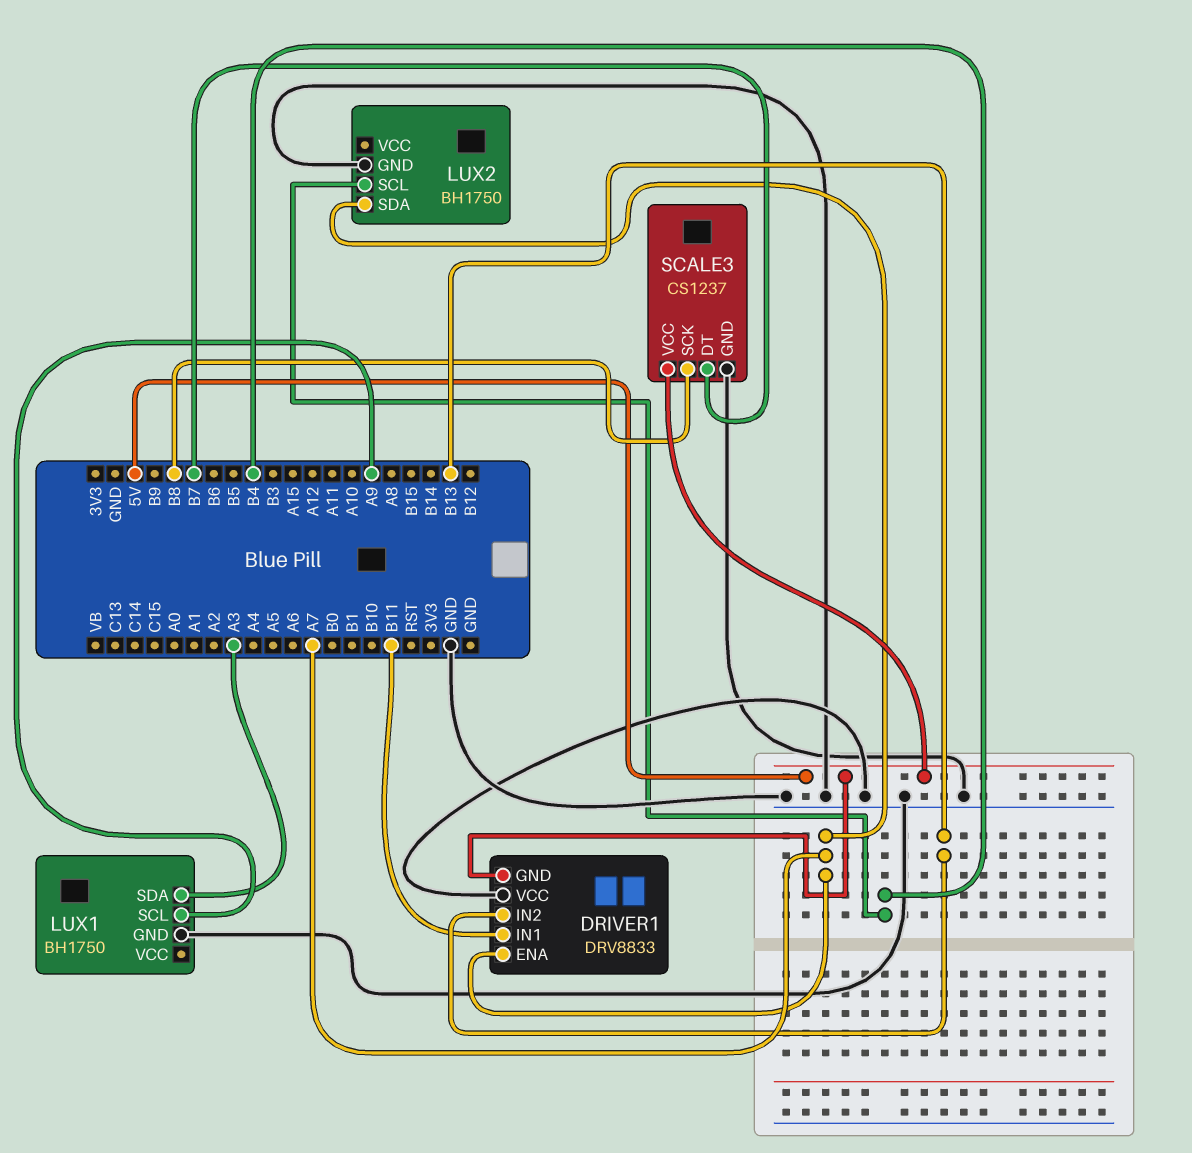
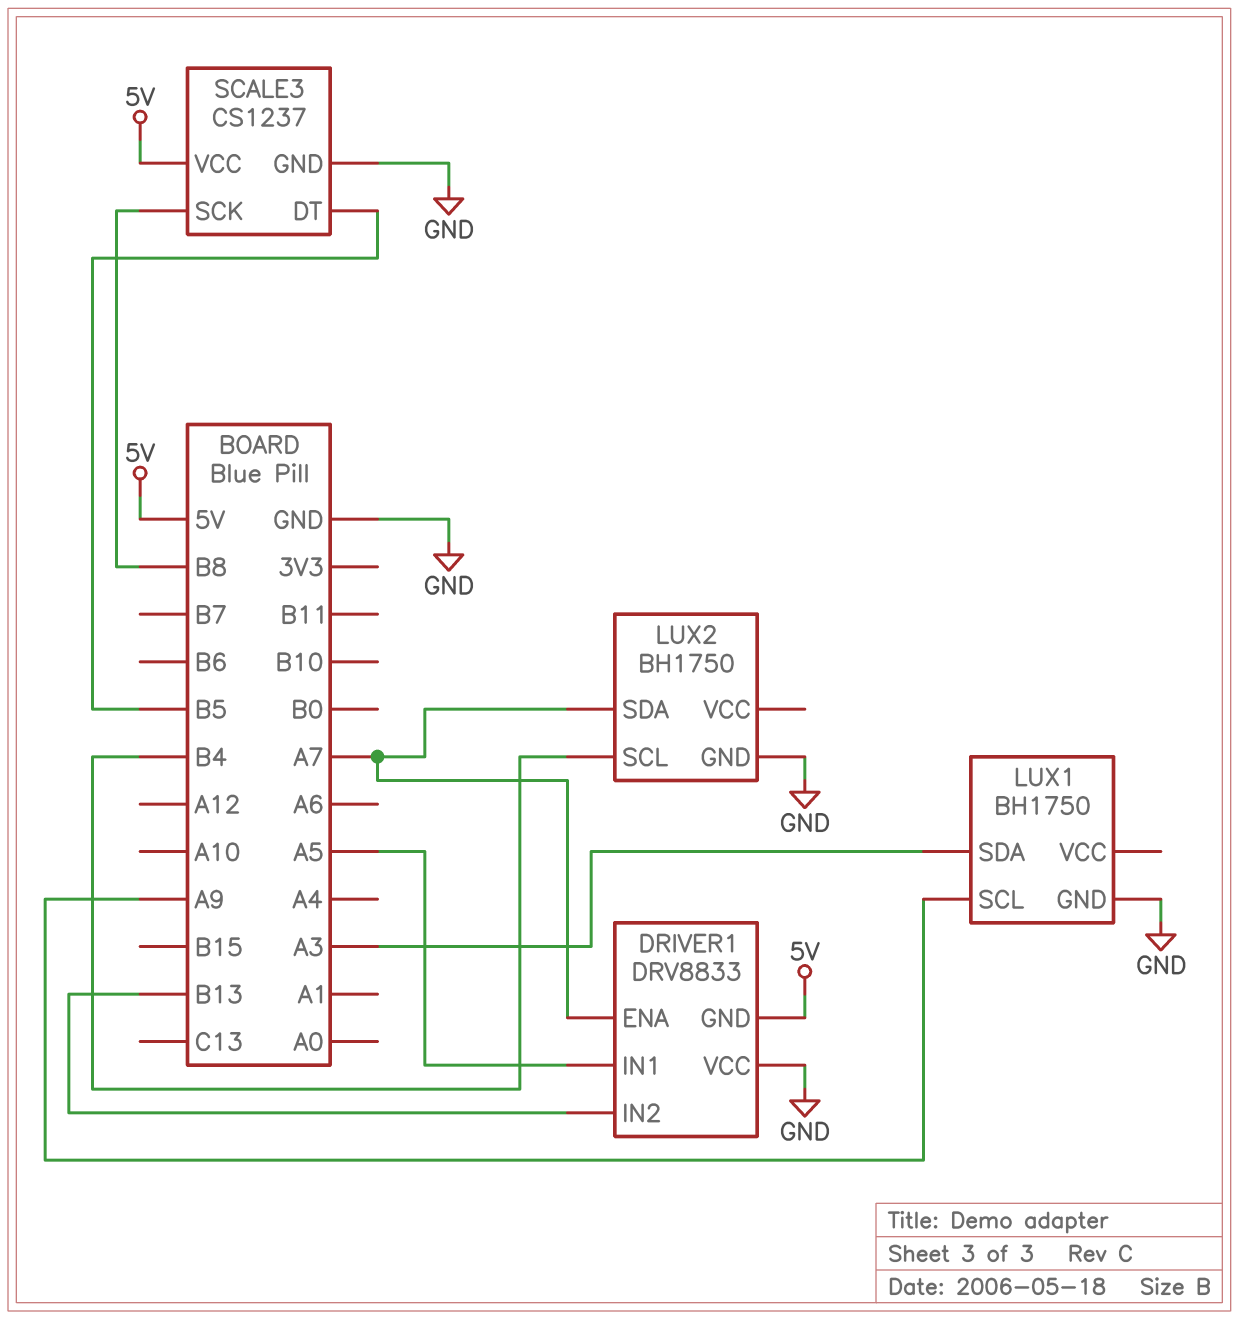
DRIVER1 pin IN1: B11 -> A5
SCALE3 pin DT: B7 -> B5

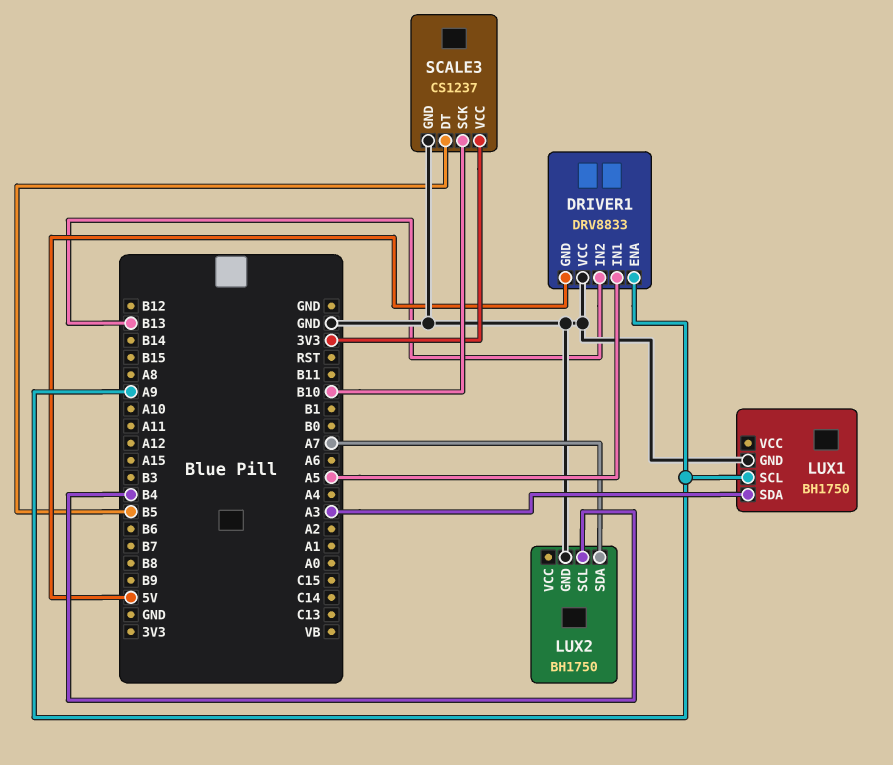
DRIVER1 pin ENA: A7 -> A9
SCALE3 pin SCK: B8 -> B10
SCALE3 pin VCC: 5V -> 3V3

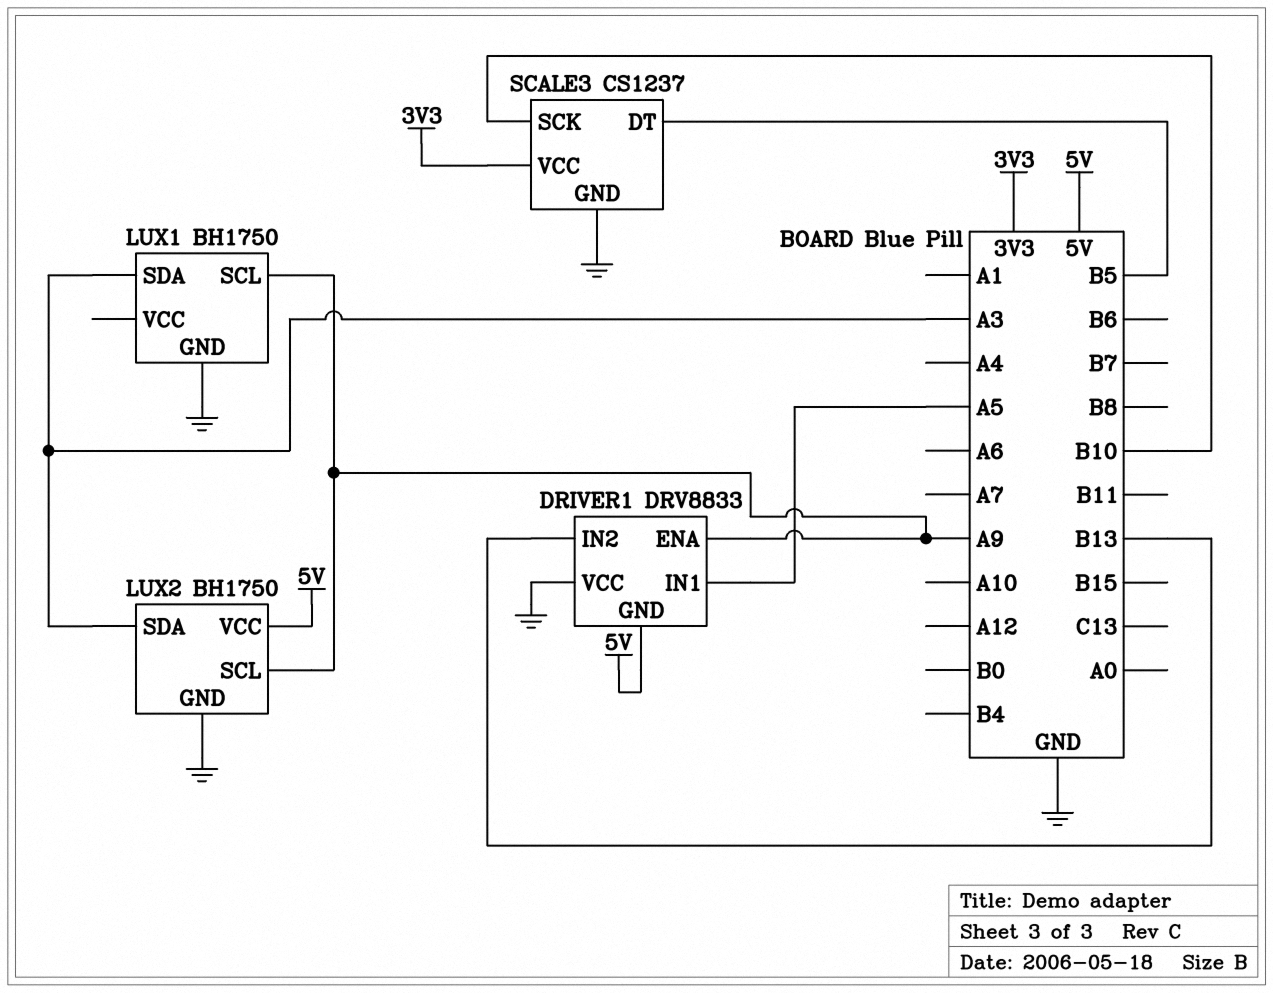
LUX2 pin SCL: B4 -> A9
LUX2 pin SDA: A7 -> A3
LUX2 pin VCC: none -> 5V

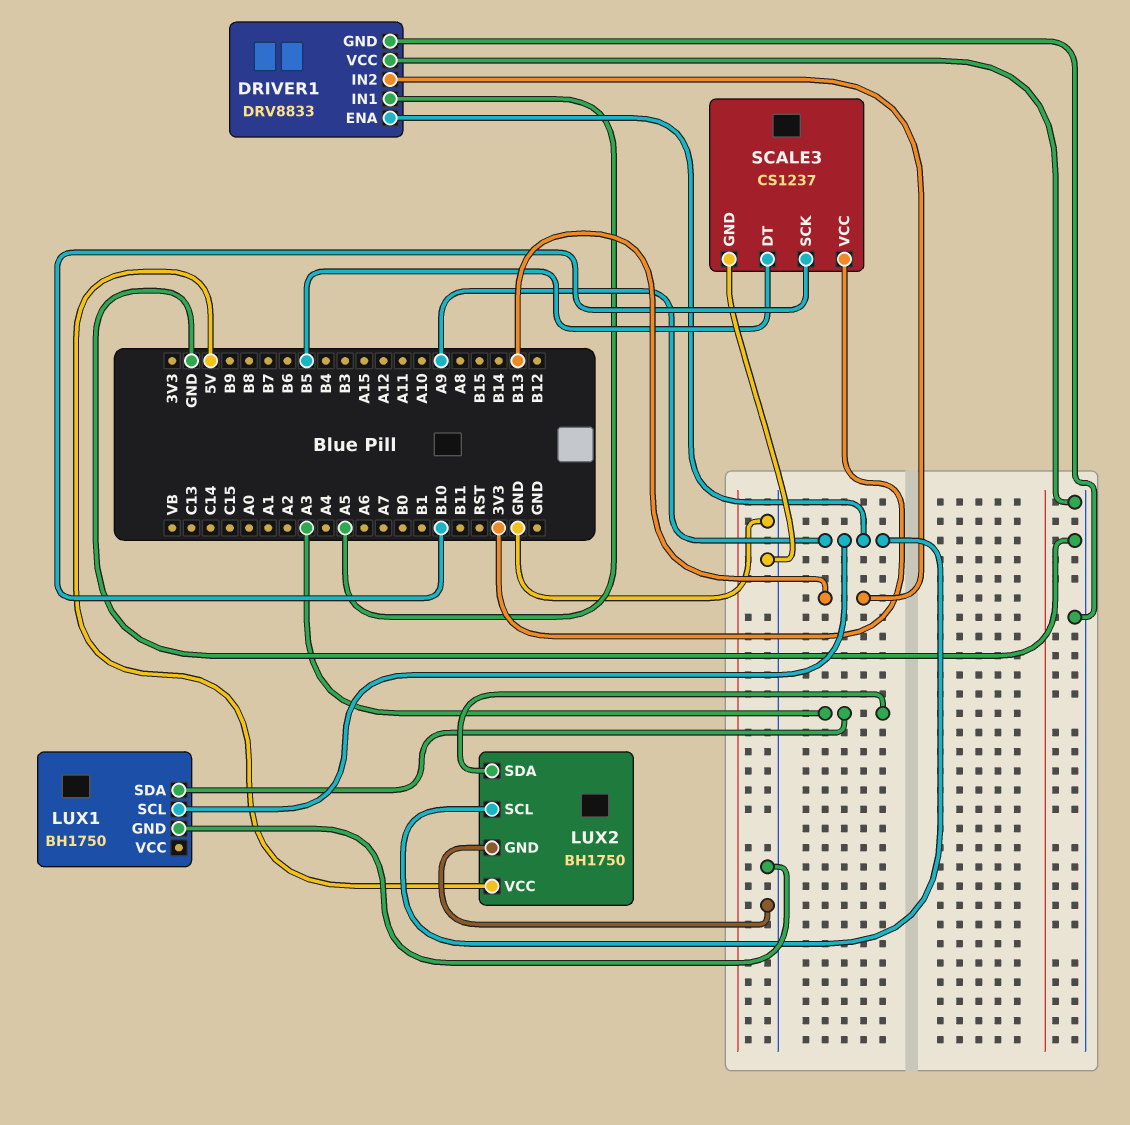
DRIVER1 pin GND: 5V -> GND

